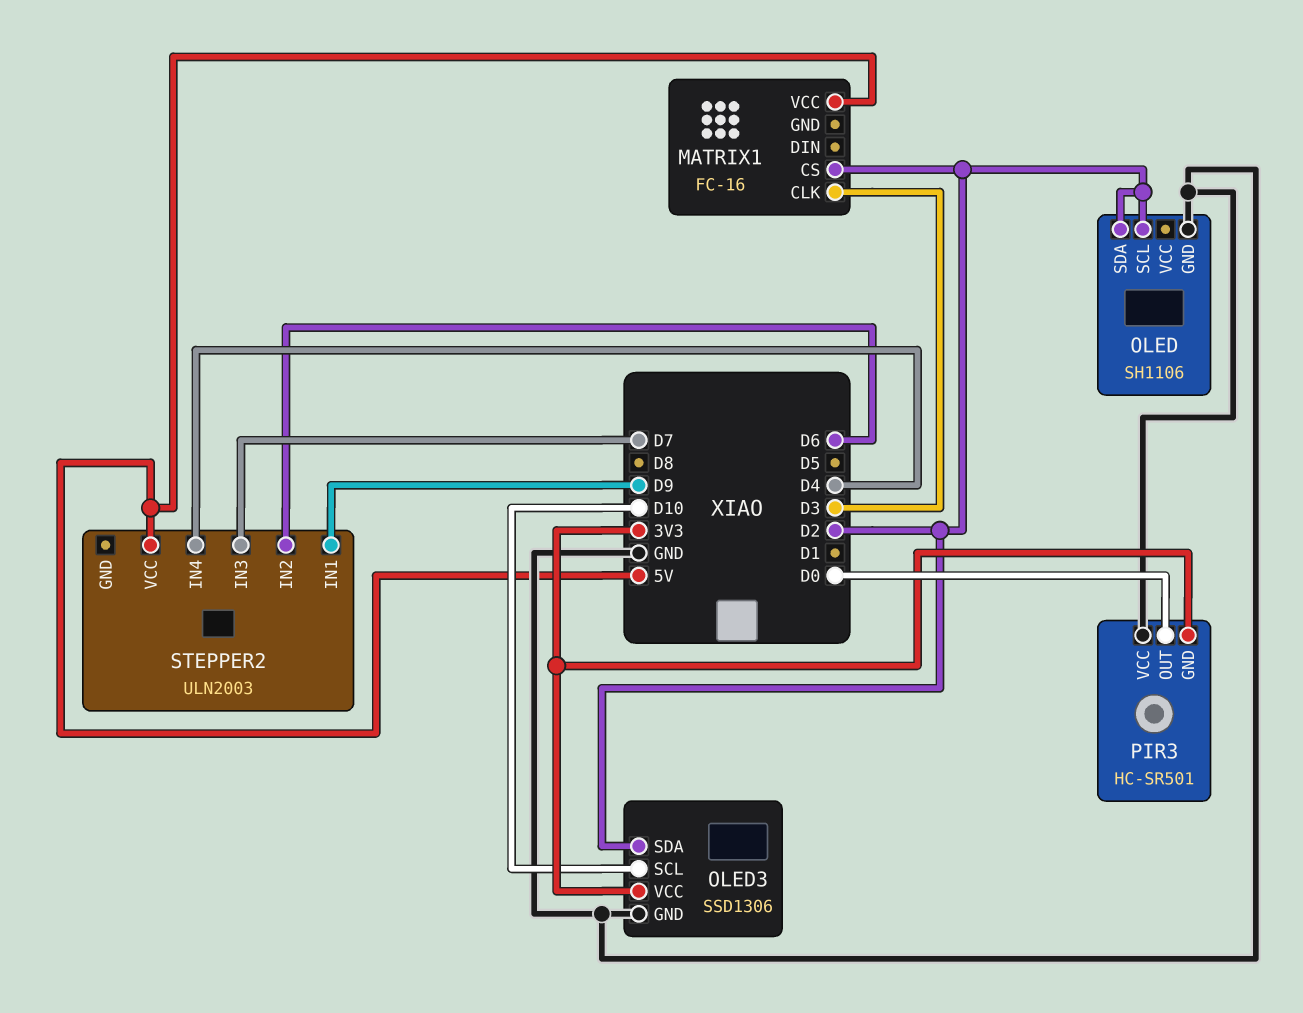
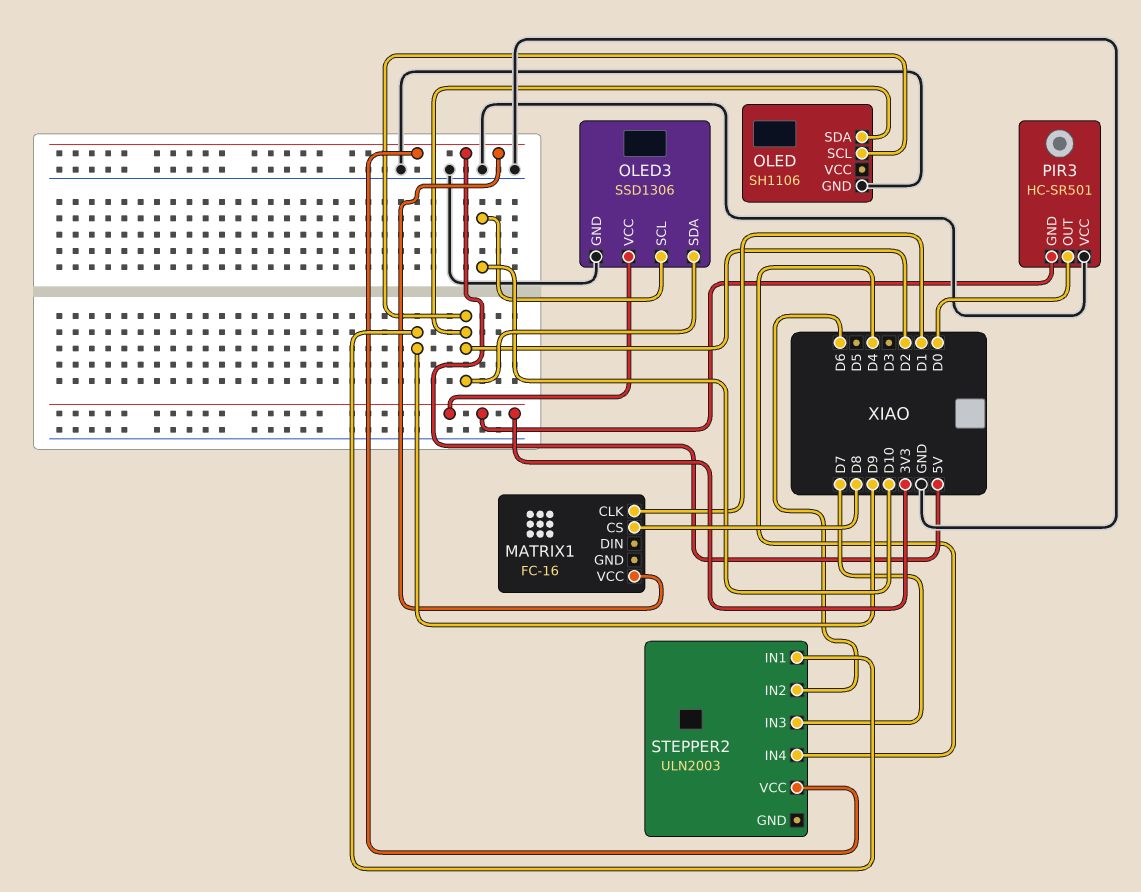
MATRIX1 pin CLK: D3 -> D1
MATRIX1 pin CS: D2 -> D8

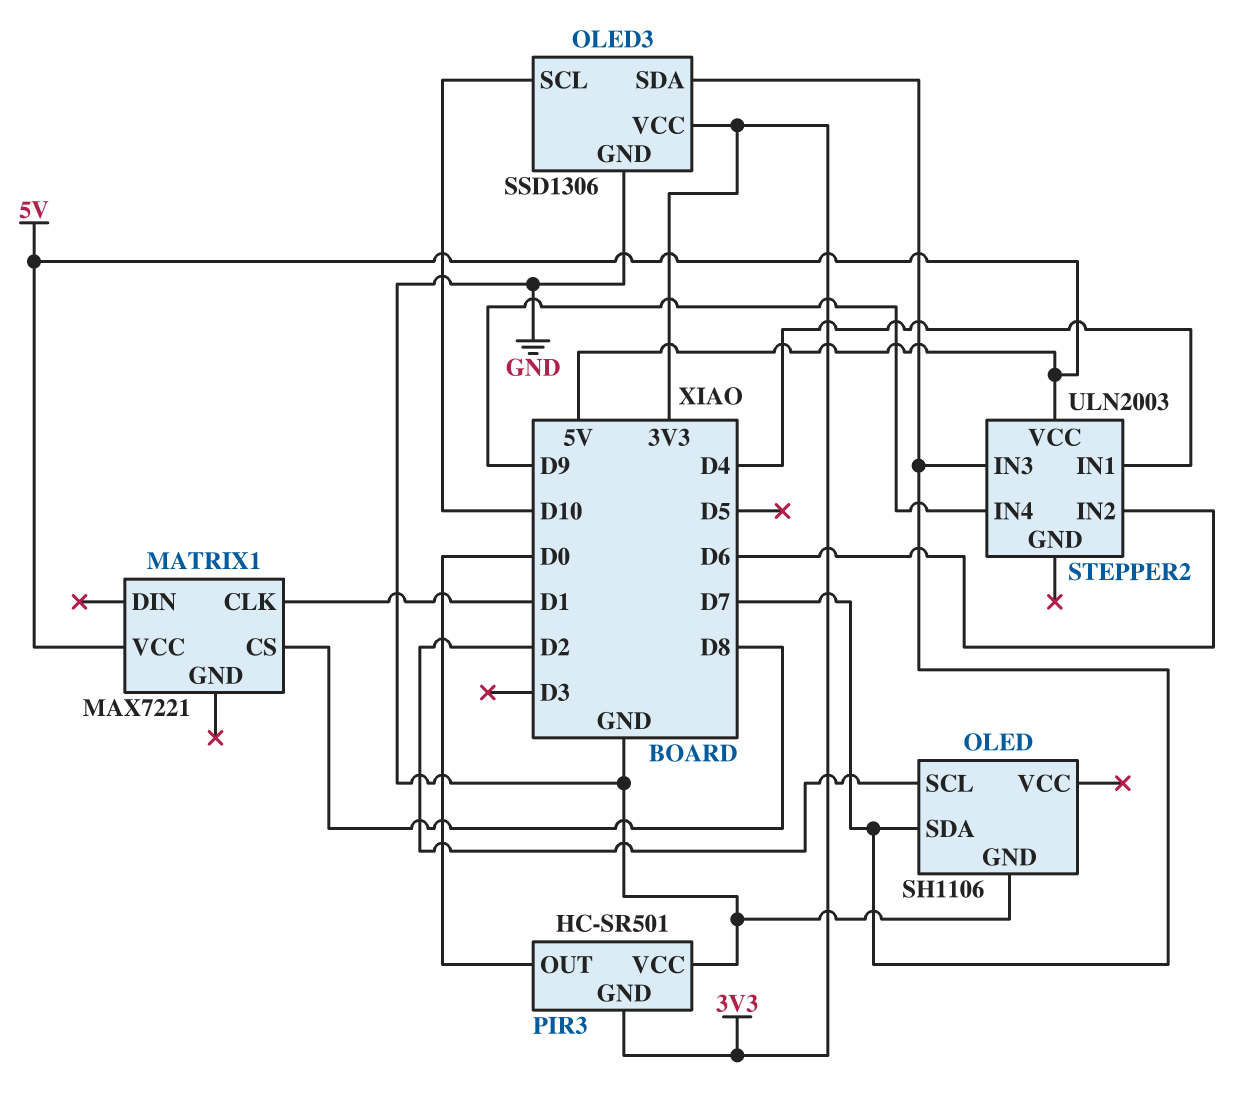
MATRIX1: FC-16 -> MAX7221
OLED pin SDA: D2 -> D7
OLED3 pin SDA: D2 -> D7
STEPPER2 pin IN1: D9 -> D4
STEPPER2 pin IN4: D4 -> D9

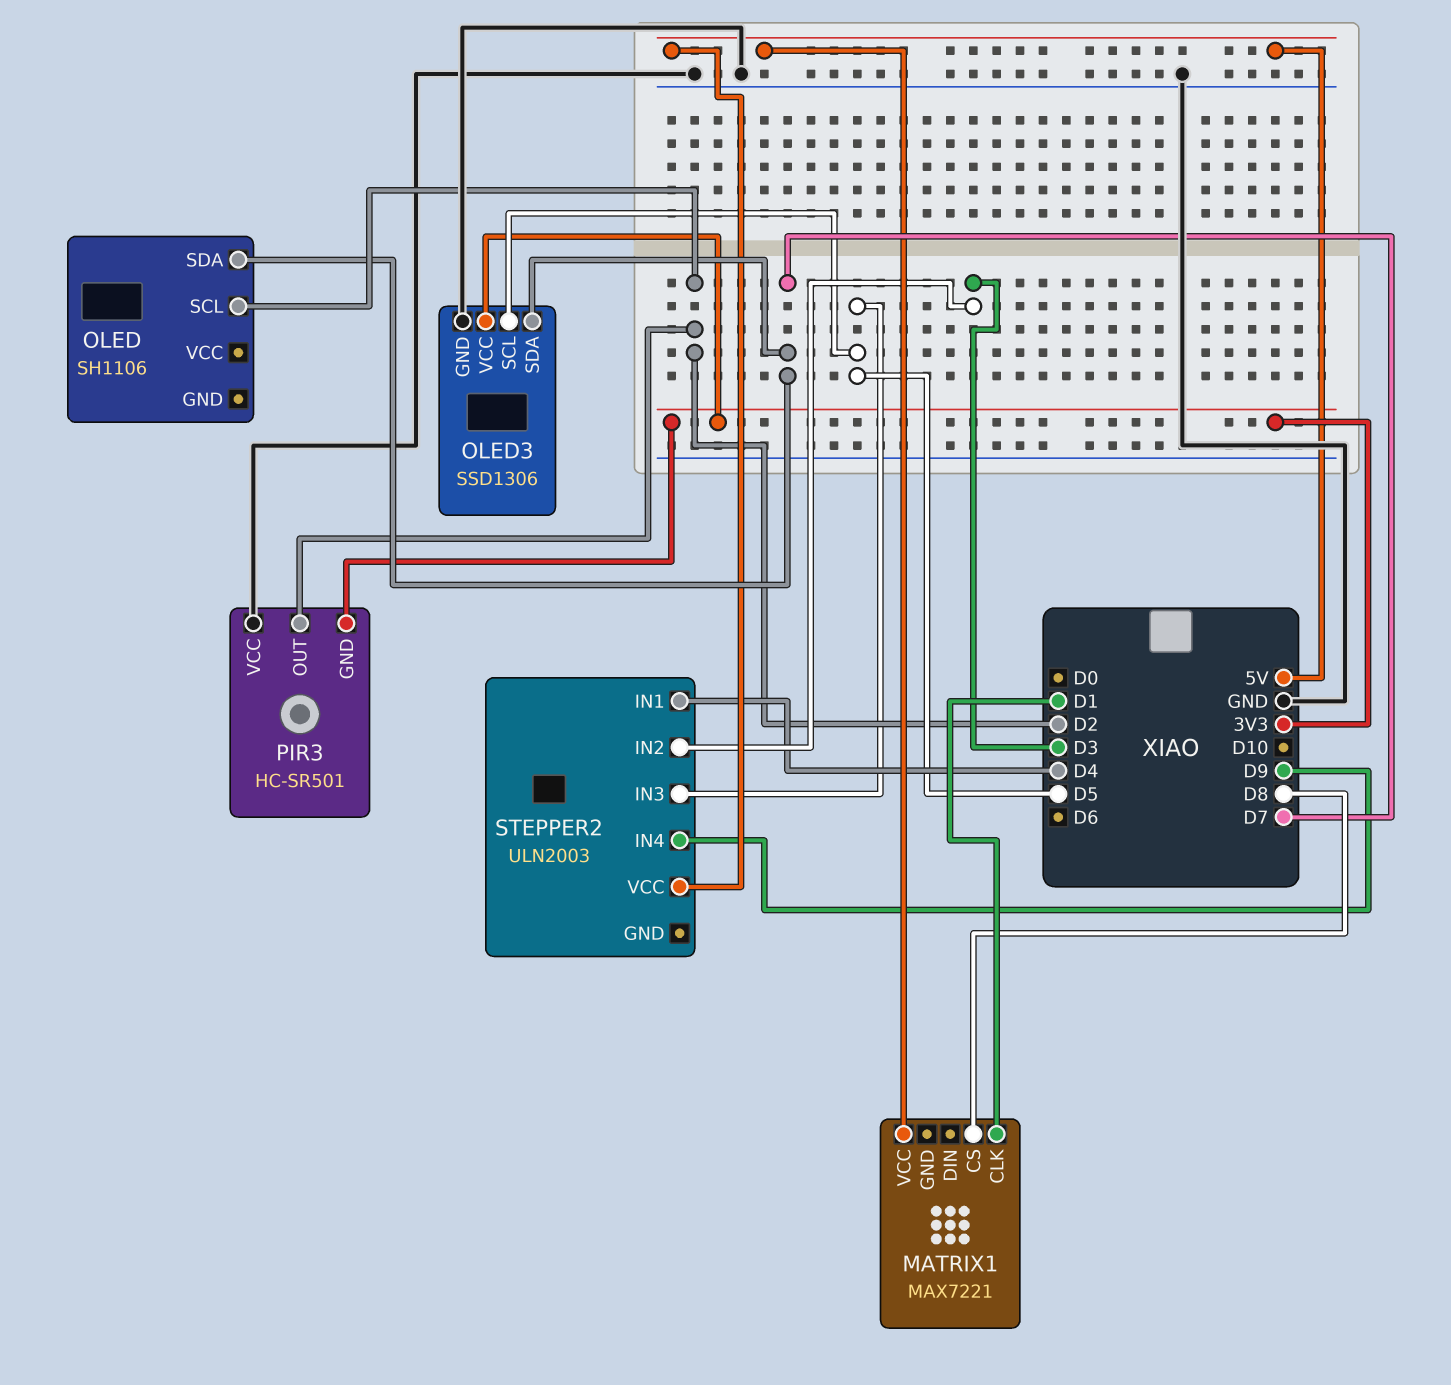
OLED pin GND: GND -> none
OLED3 pin SCL: D10 -> D5
PIR3 pin OUT: D0 -> D2
STEPPER2 pin IN2: D6 -> D3
STEPPER2 pin IN3: D7 -> D5

